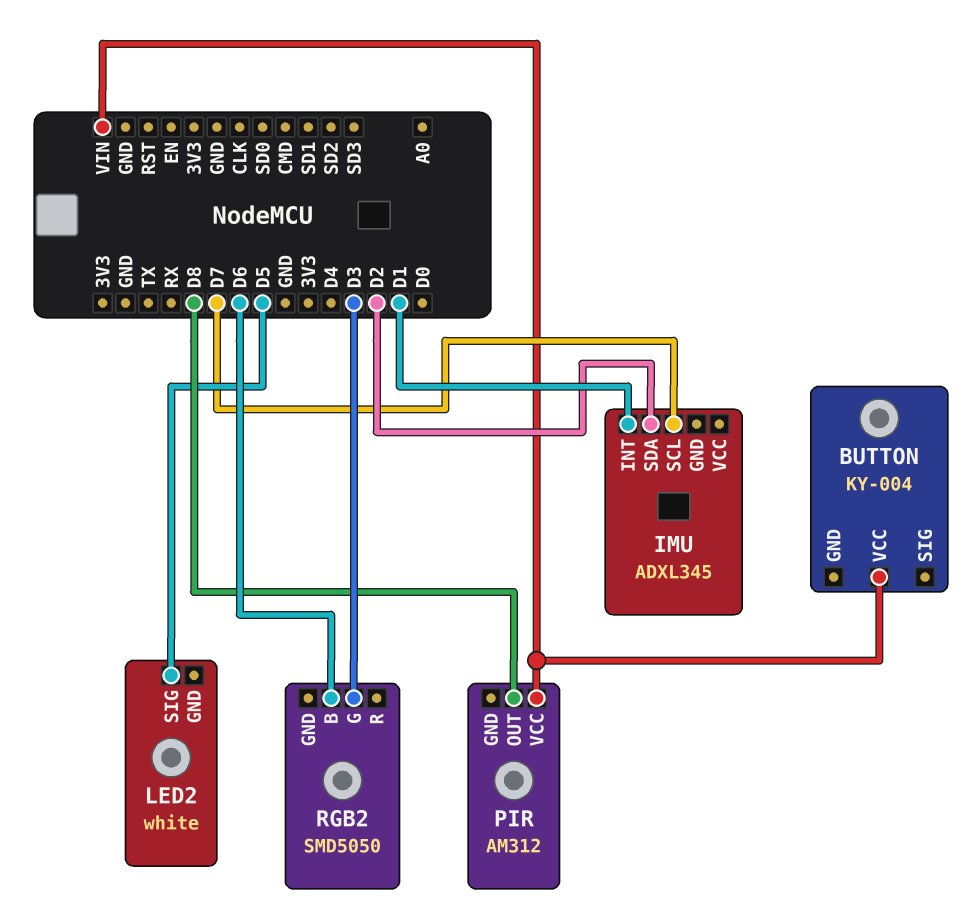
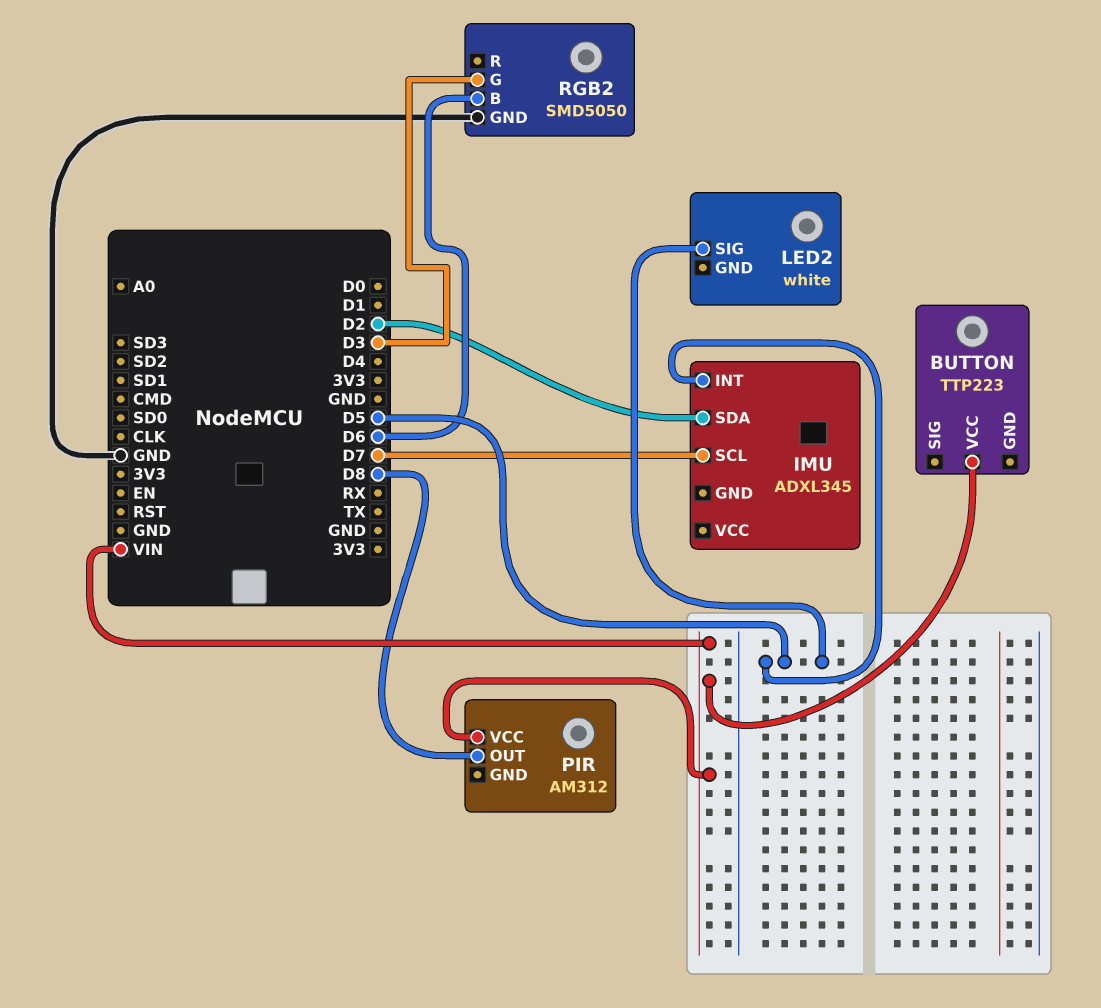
BUTTON: KY-004 -> TTP223
IMU pin INT: D1 -> D5
RGB2 pin GND: none -> GND

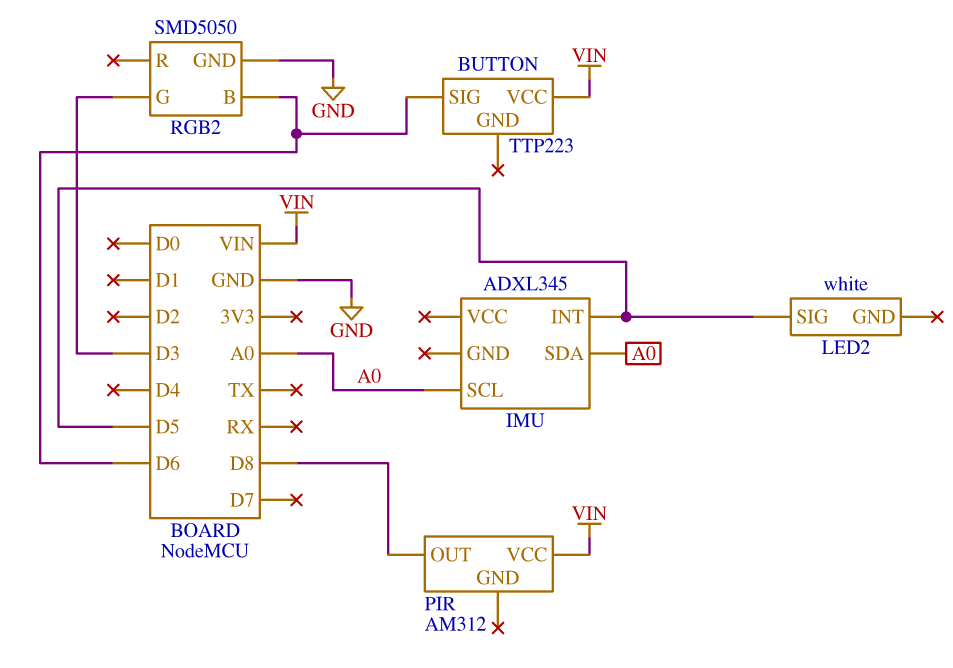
BUTTON pin SIG: none -> D6
IMU pin SCL: D7 -> A0
IMU pin SDA: D2 -> A0

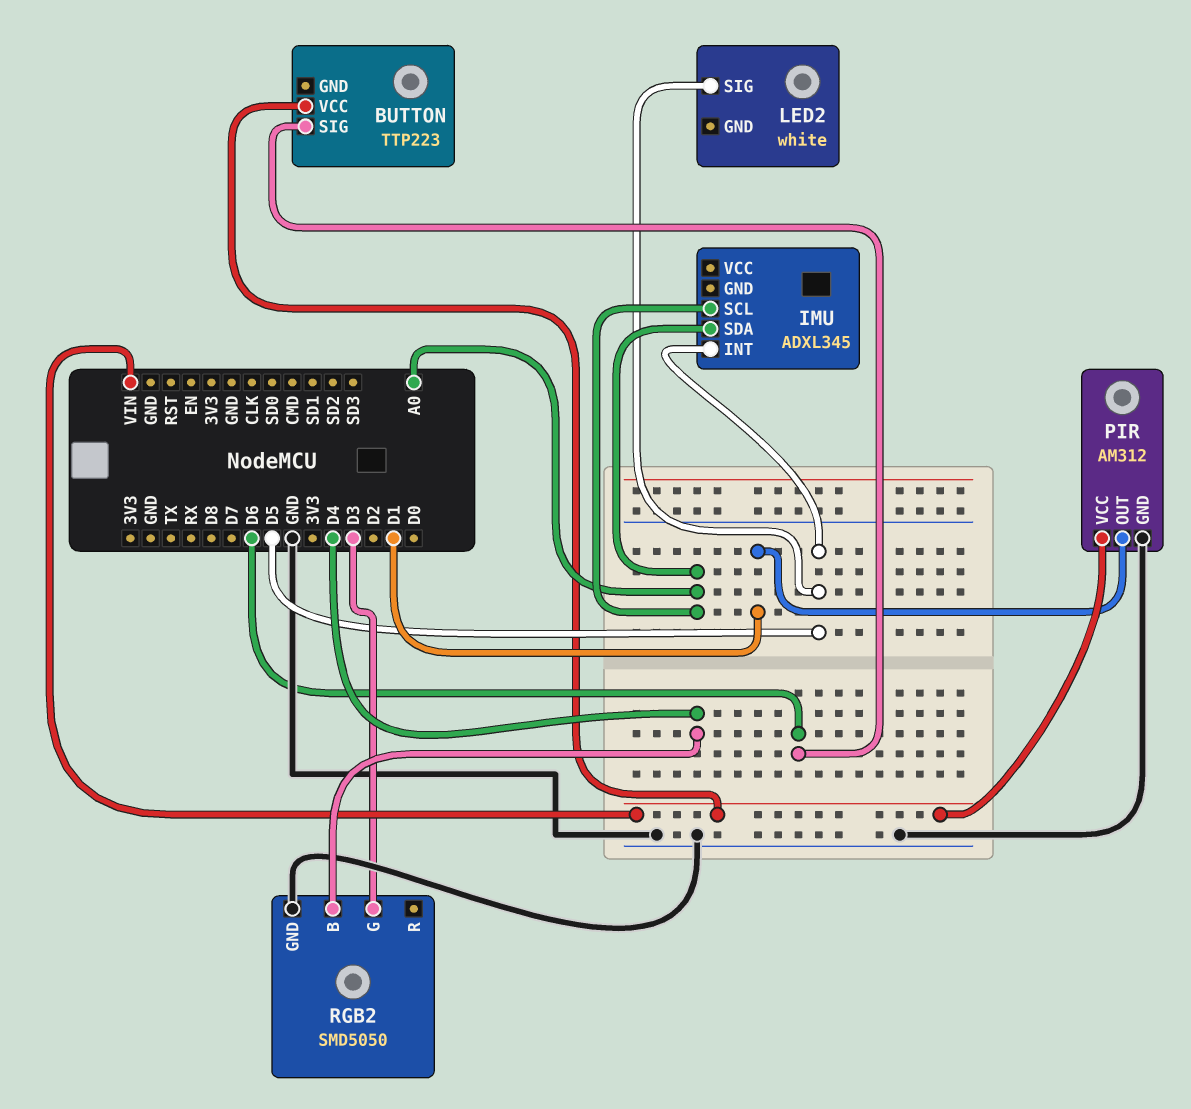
PIR pin GND: none -> GND
PIR pin OUT: D8 -> D1
RGB2 pin B: D6 -> D4

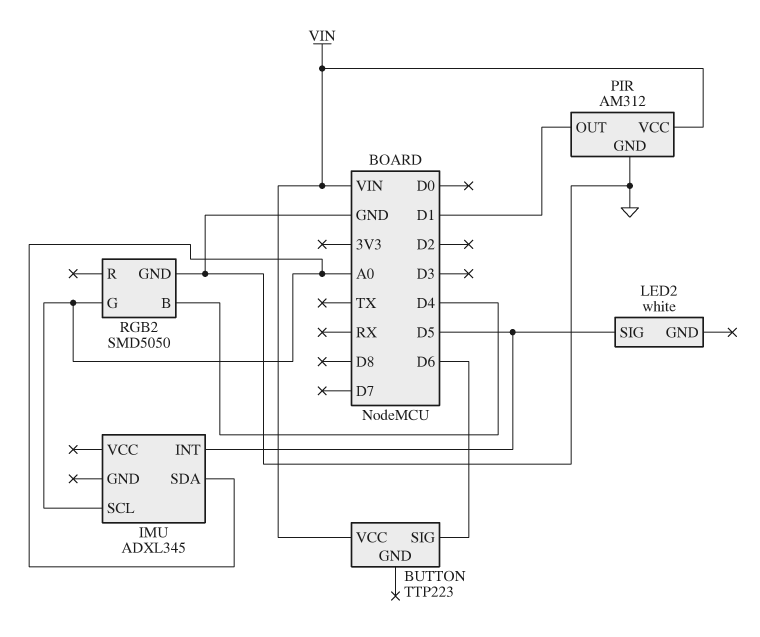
RGB2 pin G: D3 -> A0

